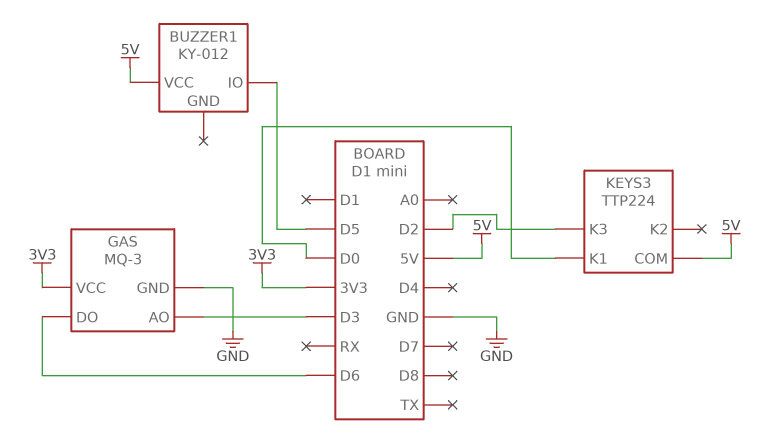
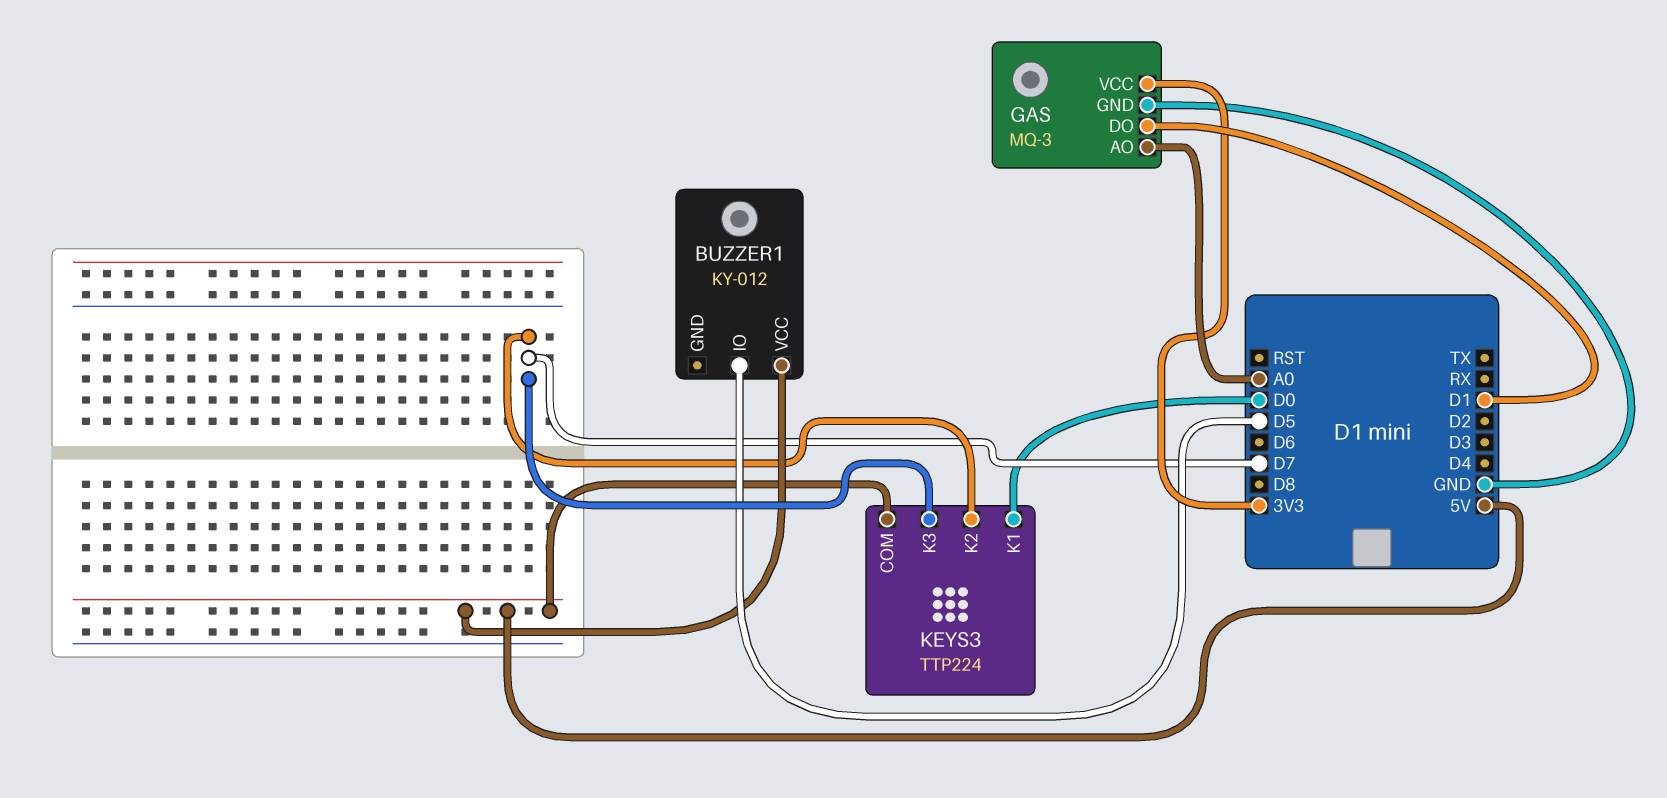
GAS pin AO: D3 -> A0
GAS pin DO: D6 -> D1
KEYS3 pin K2: none -> D7
KEYS3 pin K3: D2 -> D7

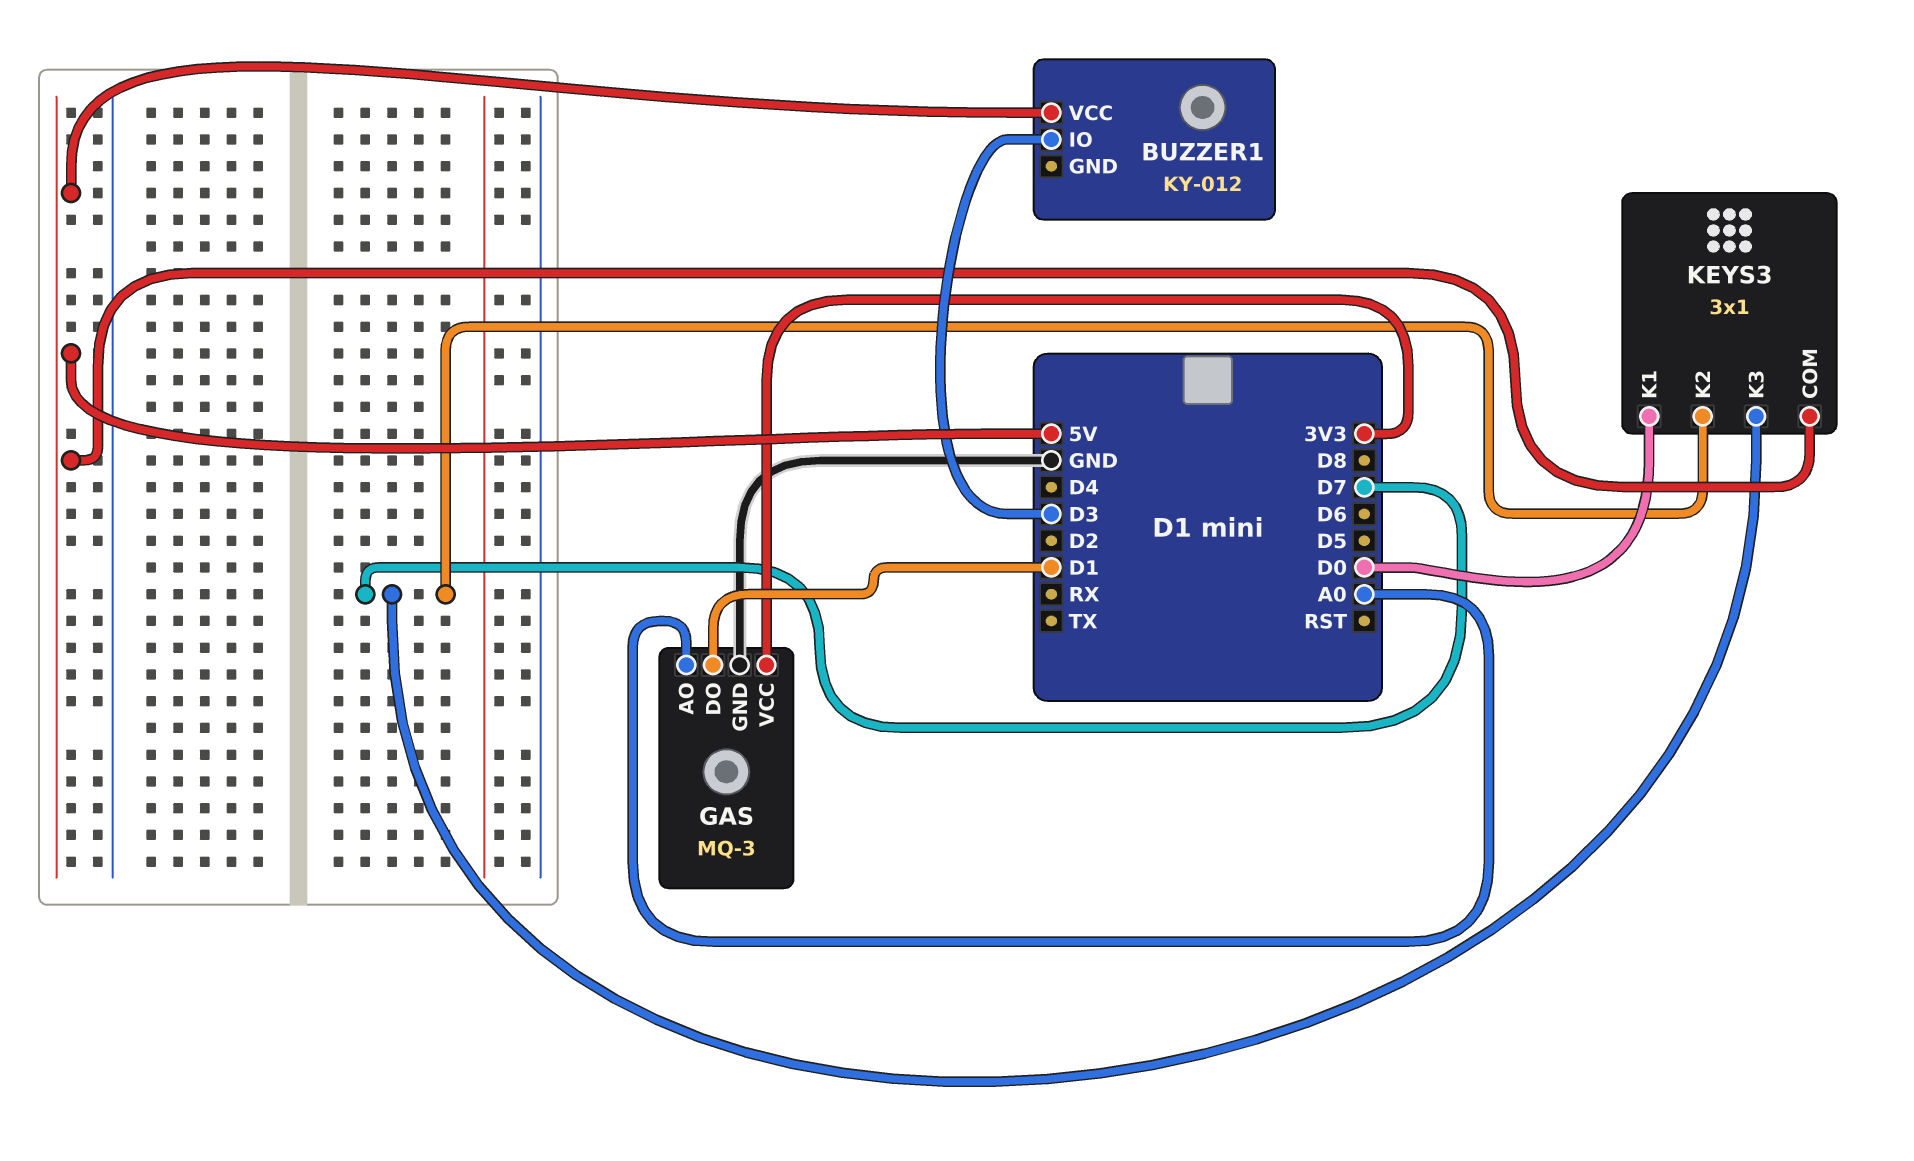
BUZZER1 pin IO: D5 -> D3
KEYS3: TTP224 -> 3x1

